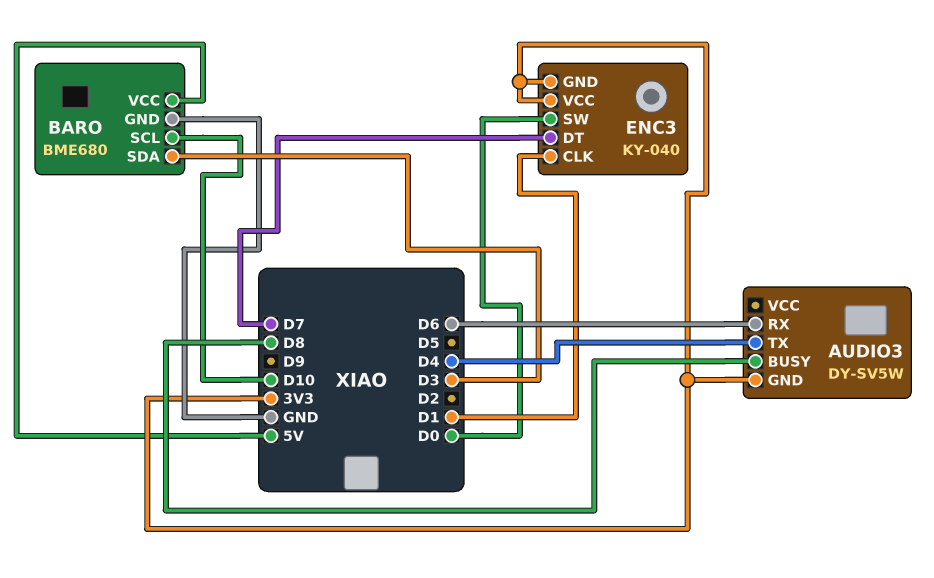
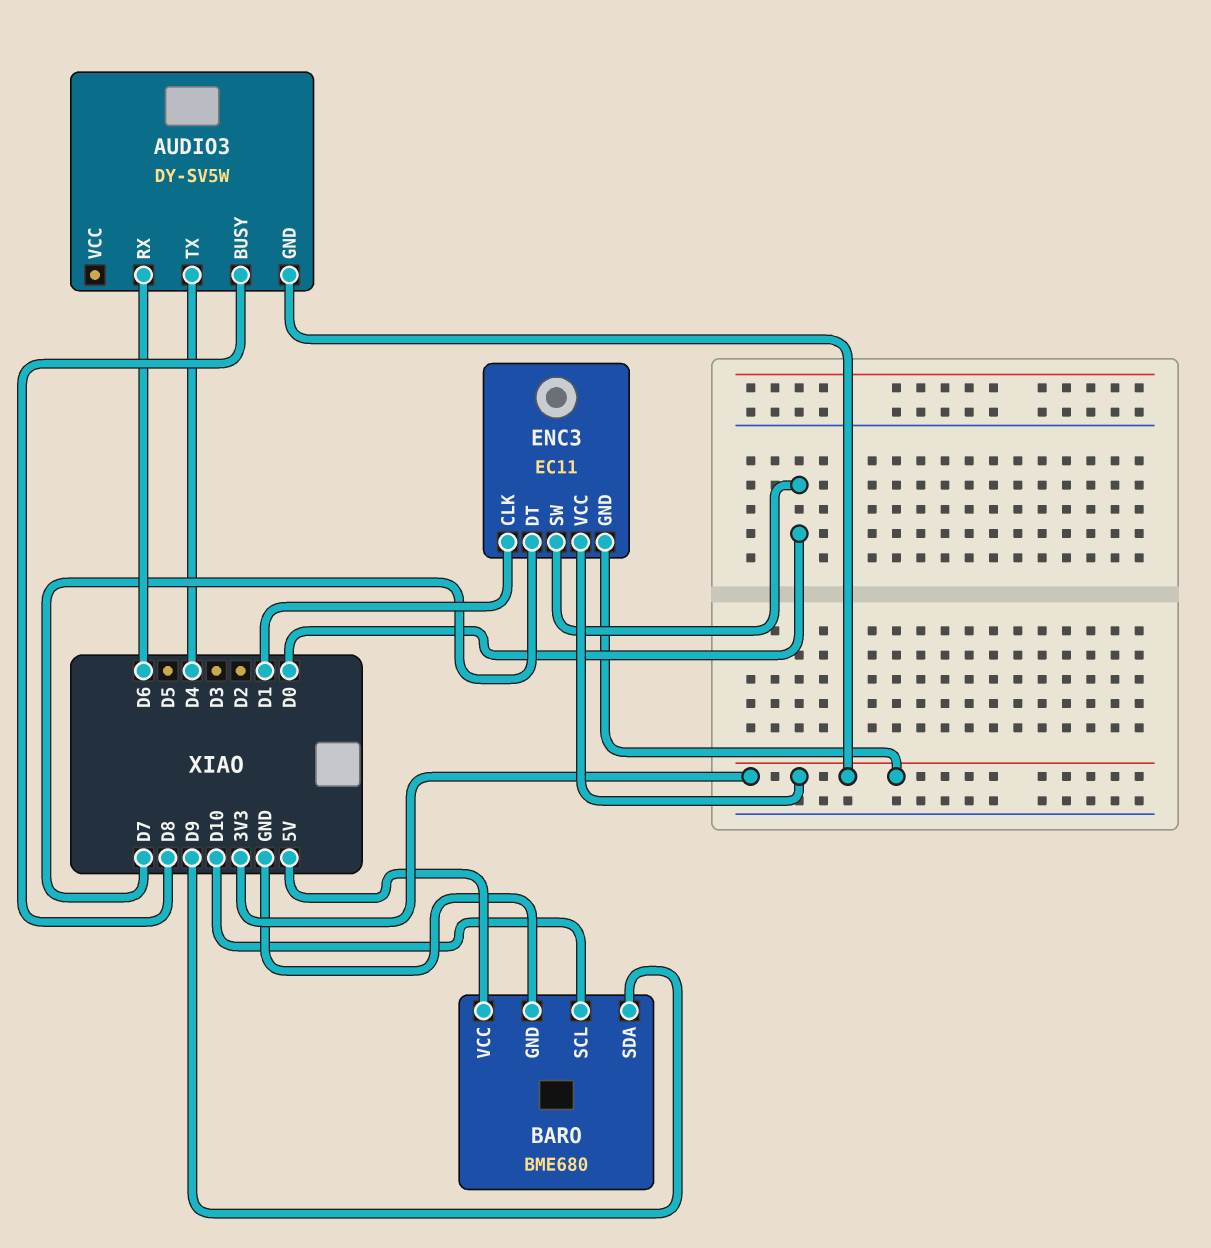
BARO pin SDA: D3 -> D9
ENC3: KY-040 -> EC11

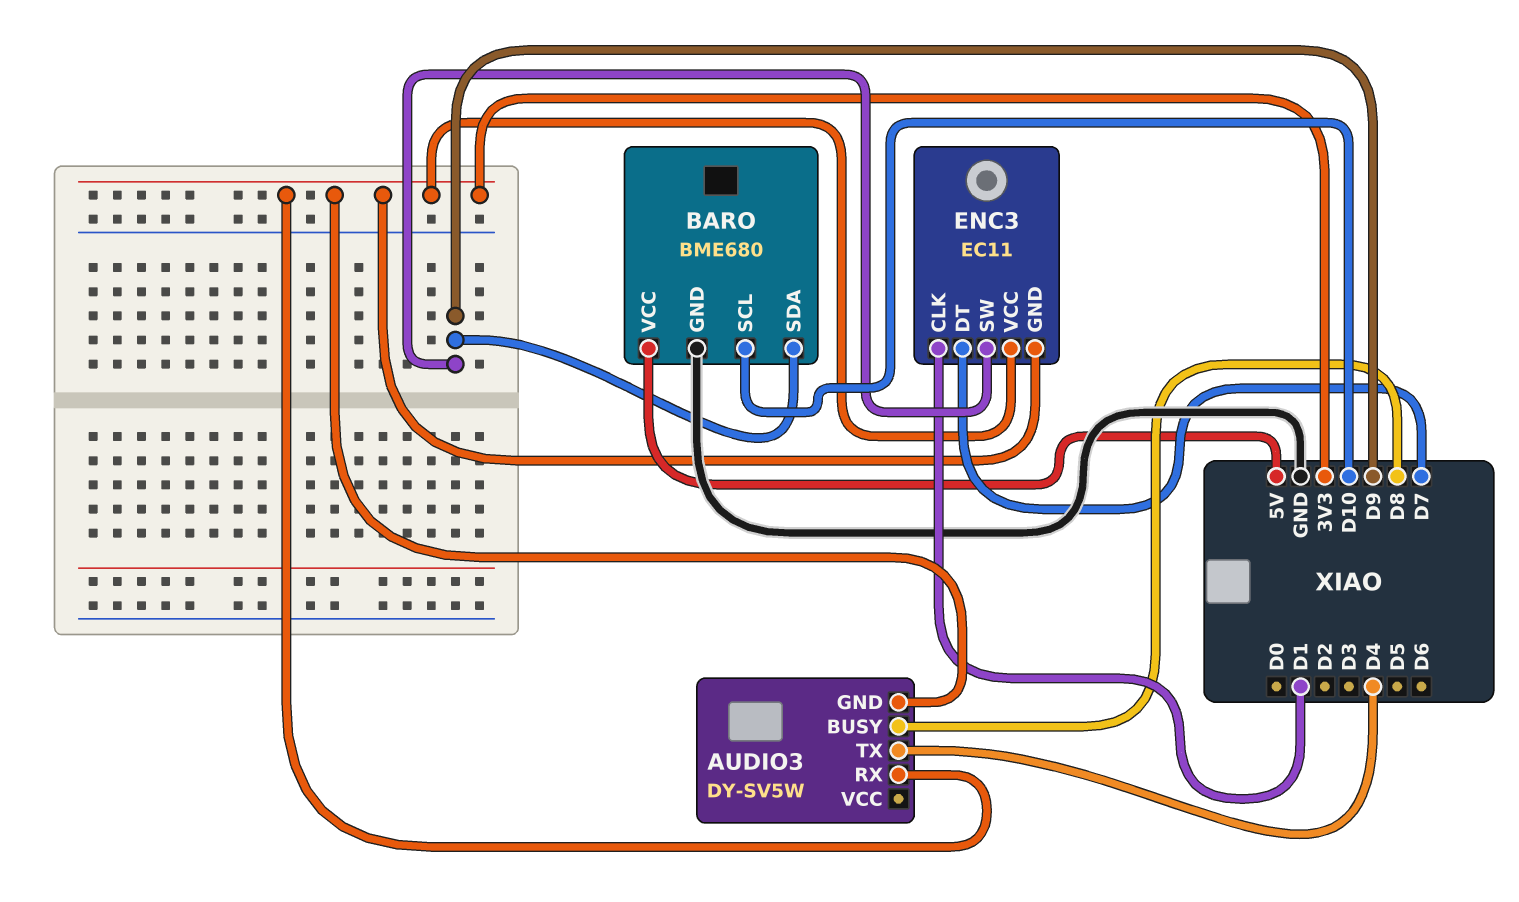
AUDIO3 pin RX: D6 -> 3V3
ENC3 pin SW: D0 -> D9

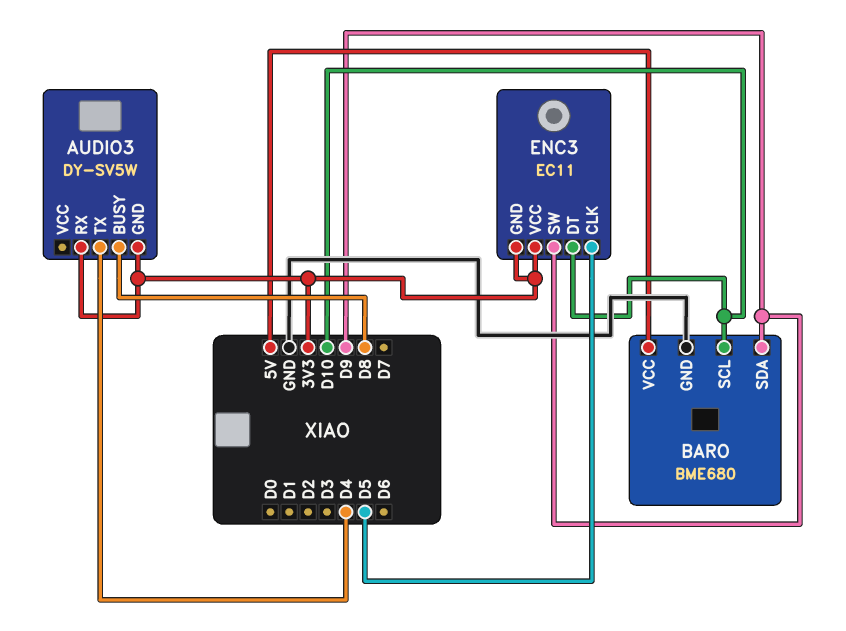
ENC3 pin CLK: D1 -> D5
ENC3 pin DT: D7 -> D10

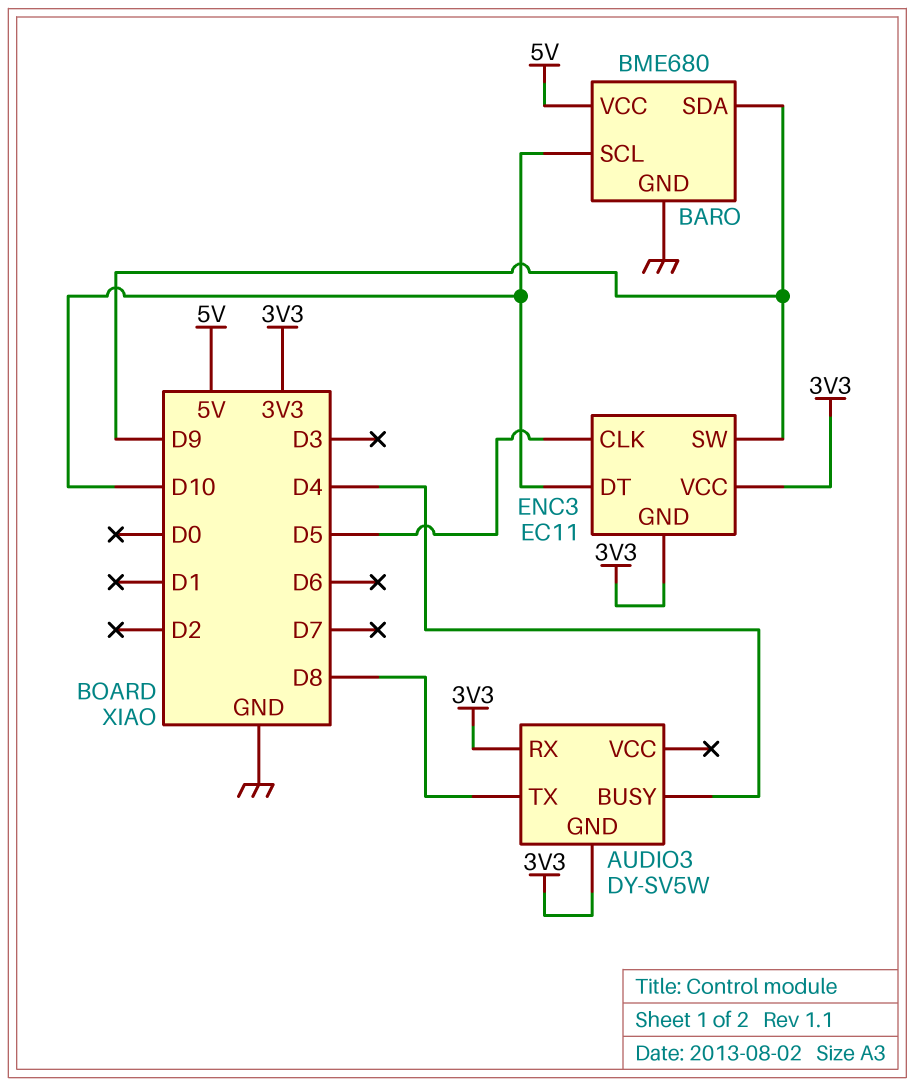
AUDIO3 pin BUSY: D8 -> D4
AUDIO3 pin TX: D4 -> D8

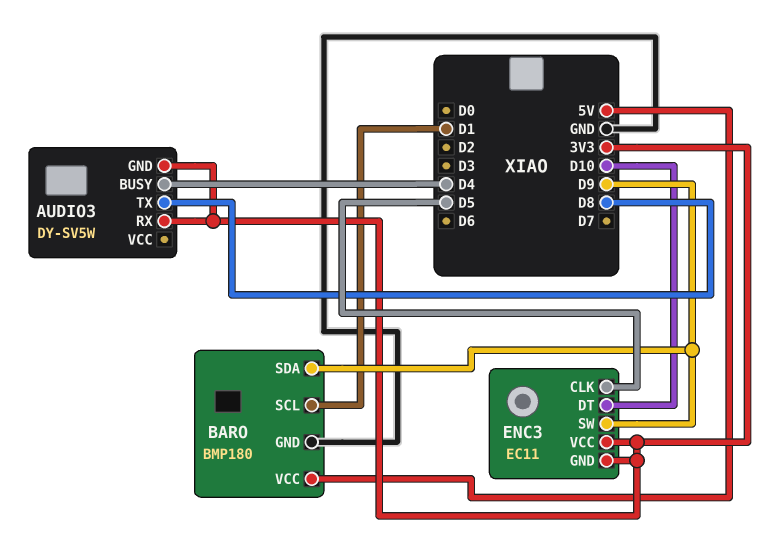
BARO: BME680 -> BMP180
BARO pin SCL: D10 -> D1

